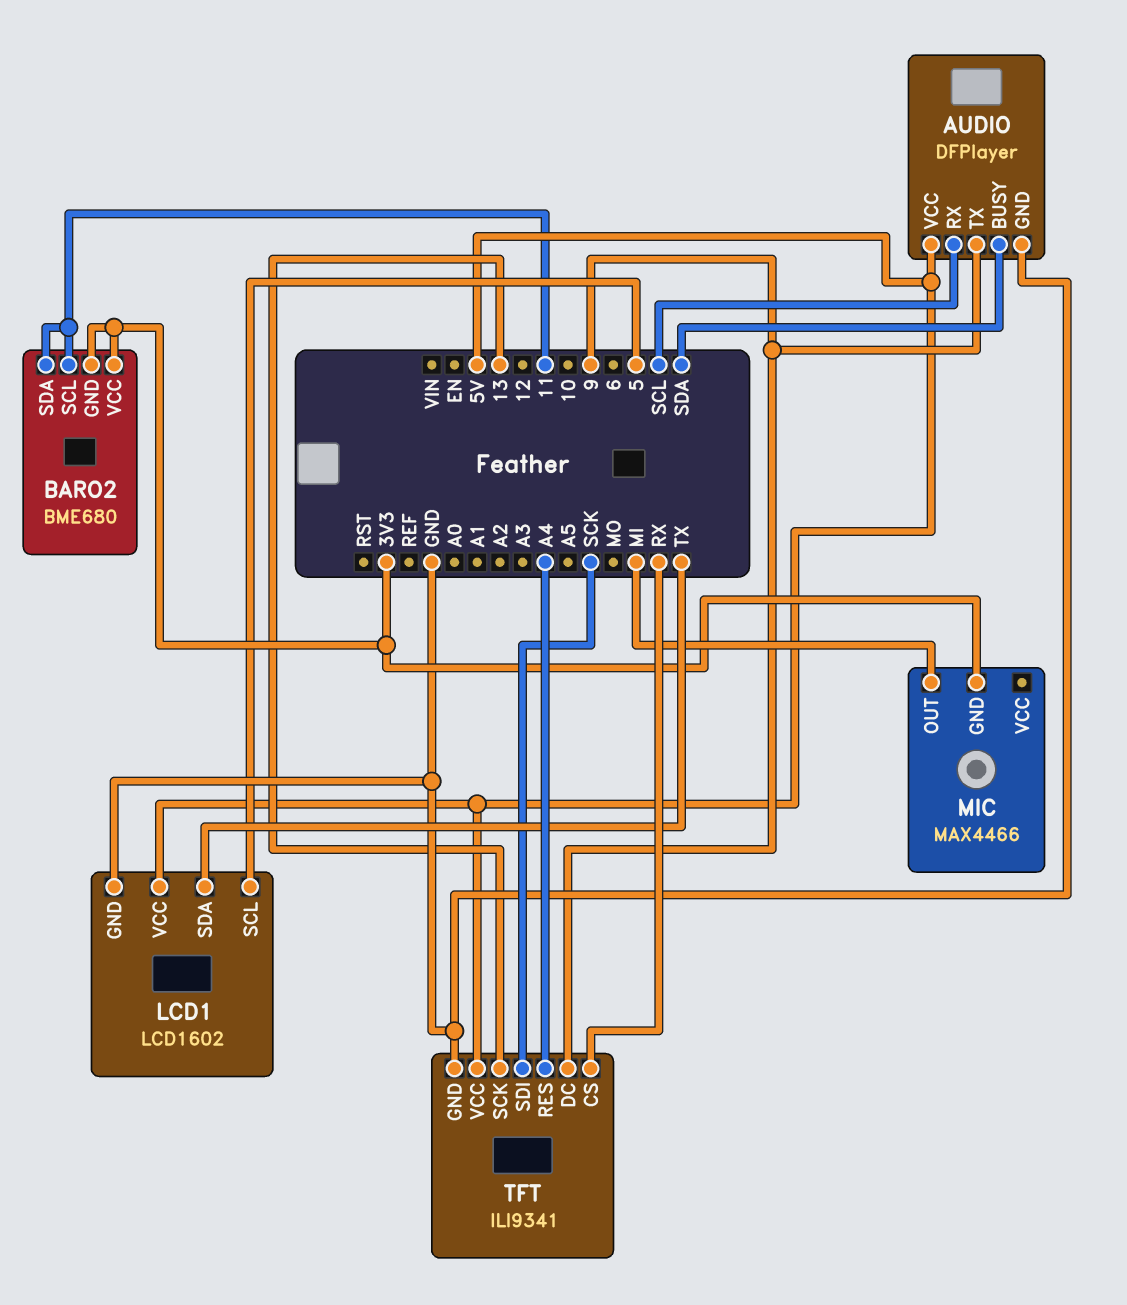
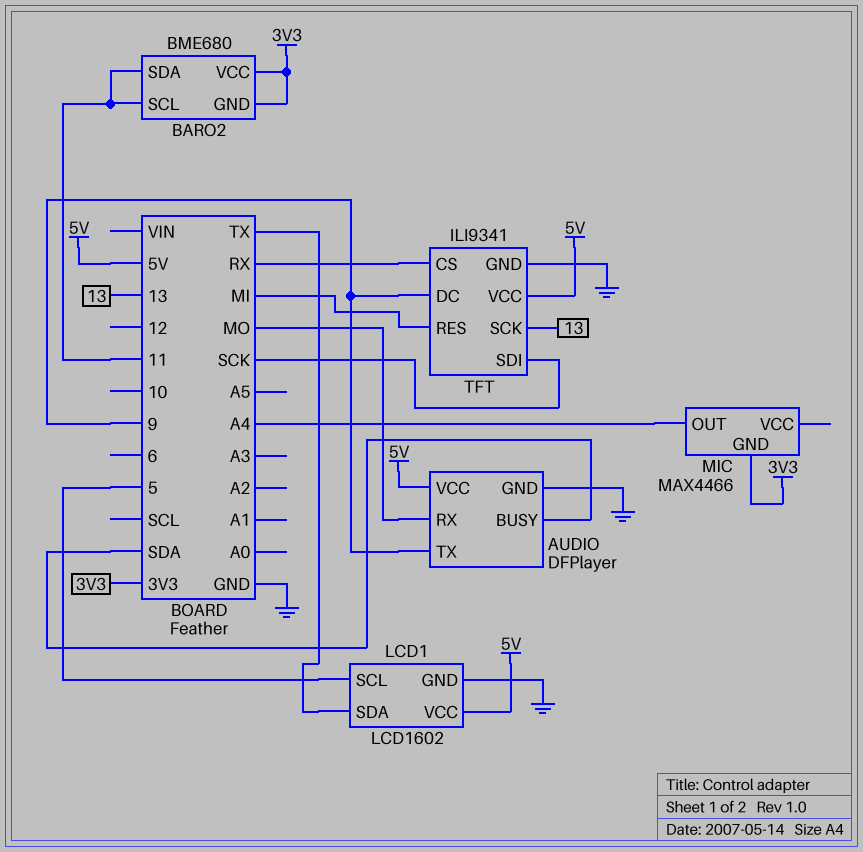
AUDIO pin RX: SCL -> MO
MIC pin OUT: MI -> A4
TFT pin RES: A4 -> MI

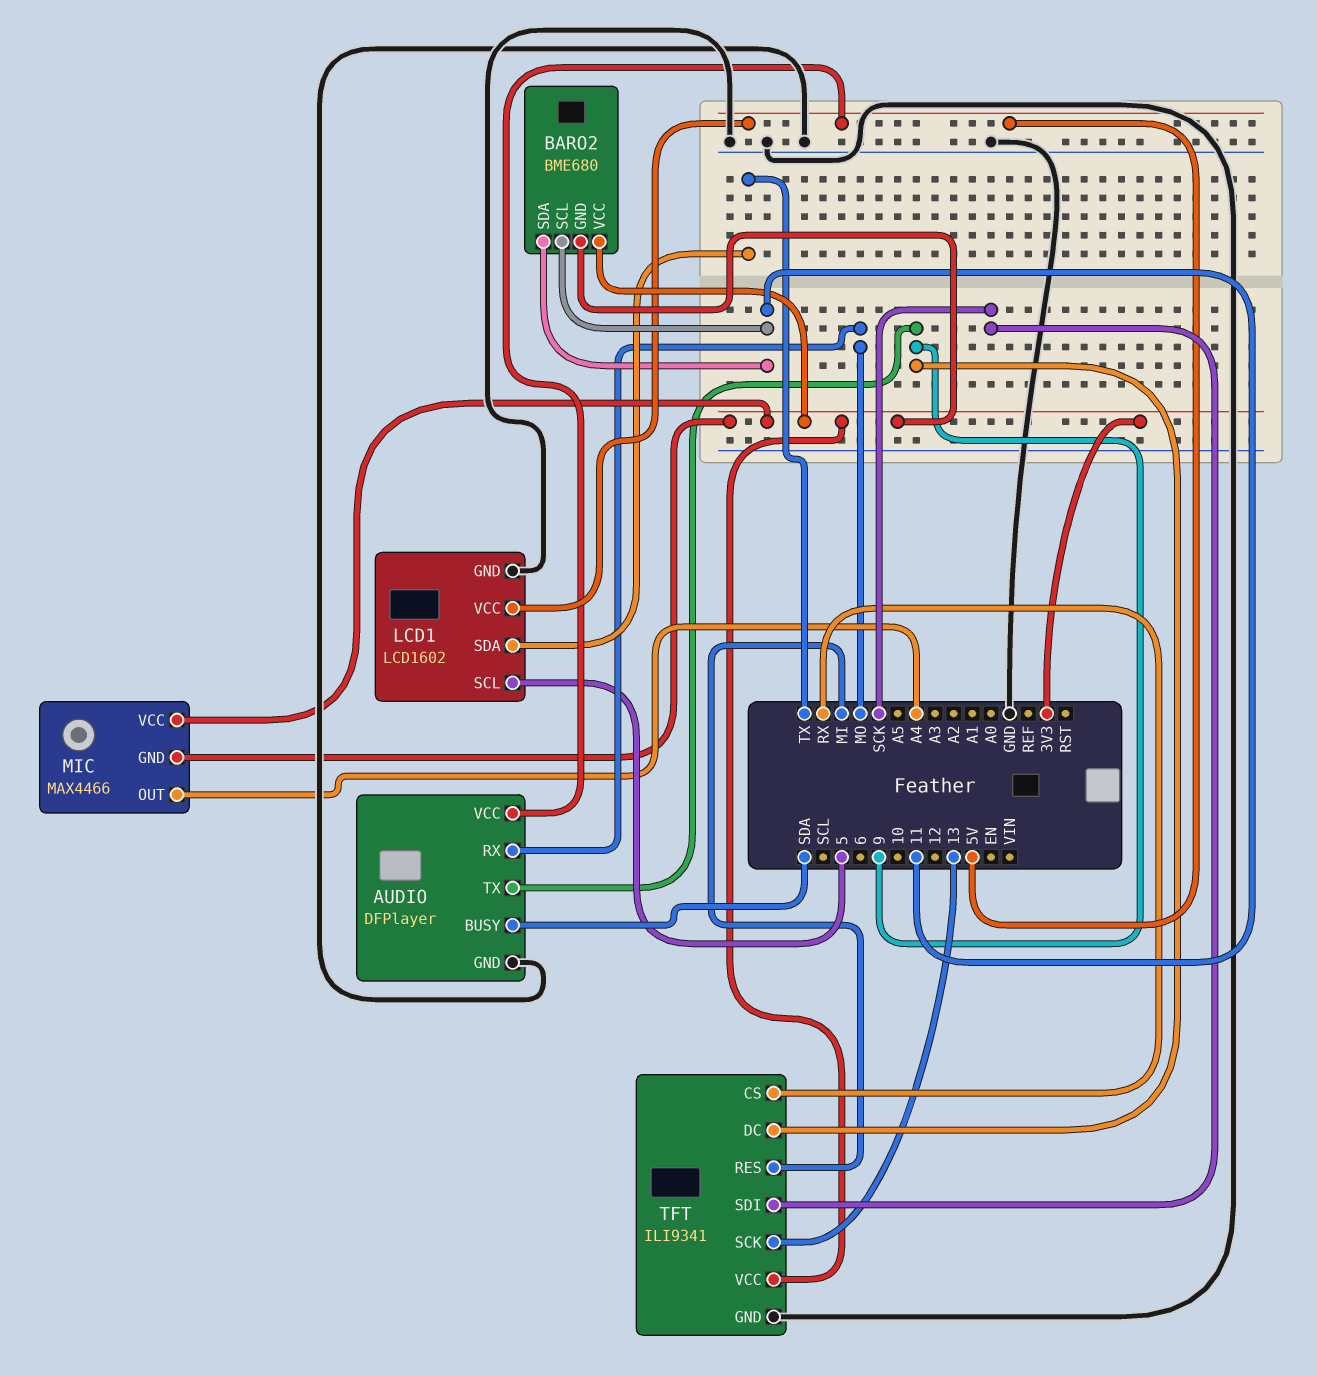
MIC pin VCC: none -> 3V3
TFT pin VCC: 5V -> 3V3

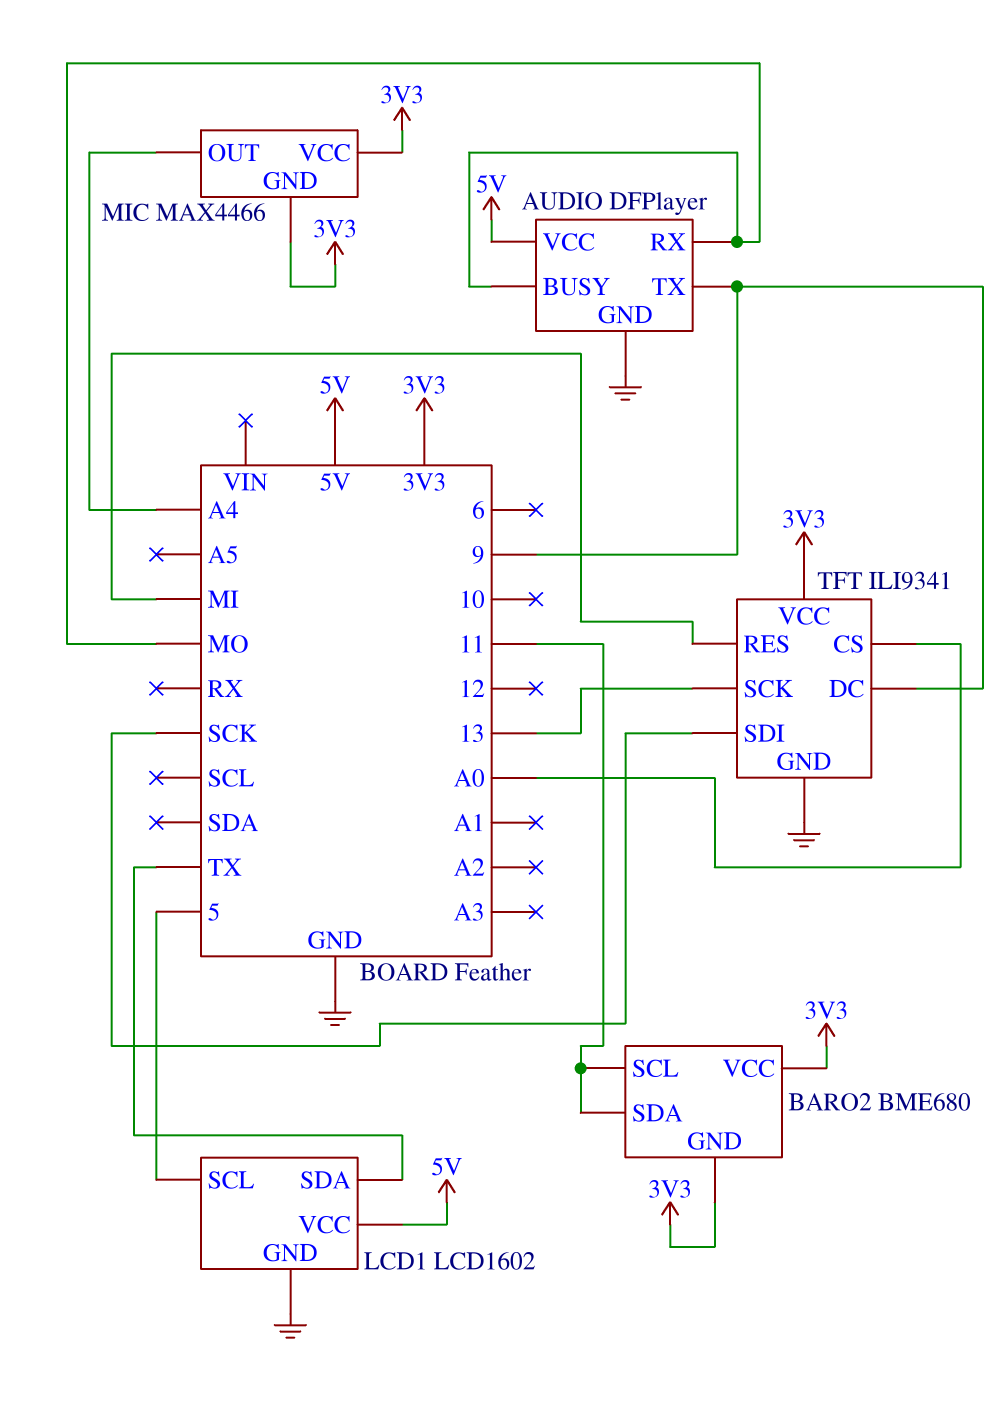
AUDIO pin BUSY: SDA -> MO
TFT pin CS: RX -> A0

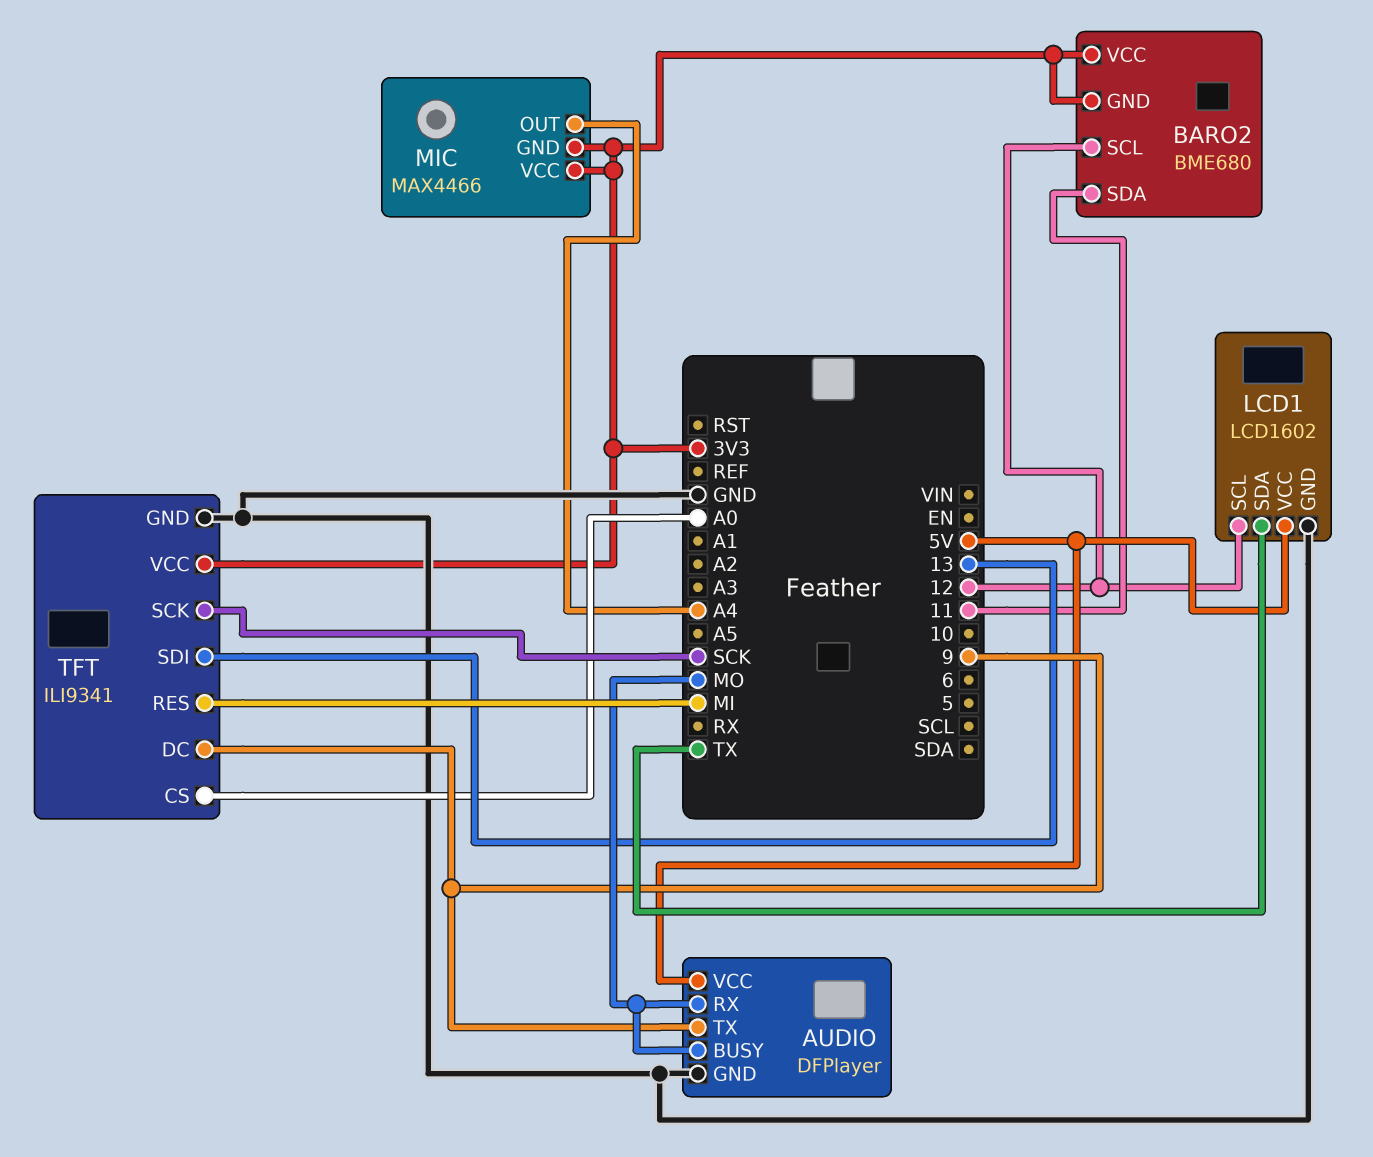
BARO2 pin SCL: 11 -> 12
LCD1 pin SCL: 5 -> 12
TFT pin SCK: 13 -> SCK
TFT pin SDI: SCK -> 13

